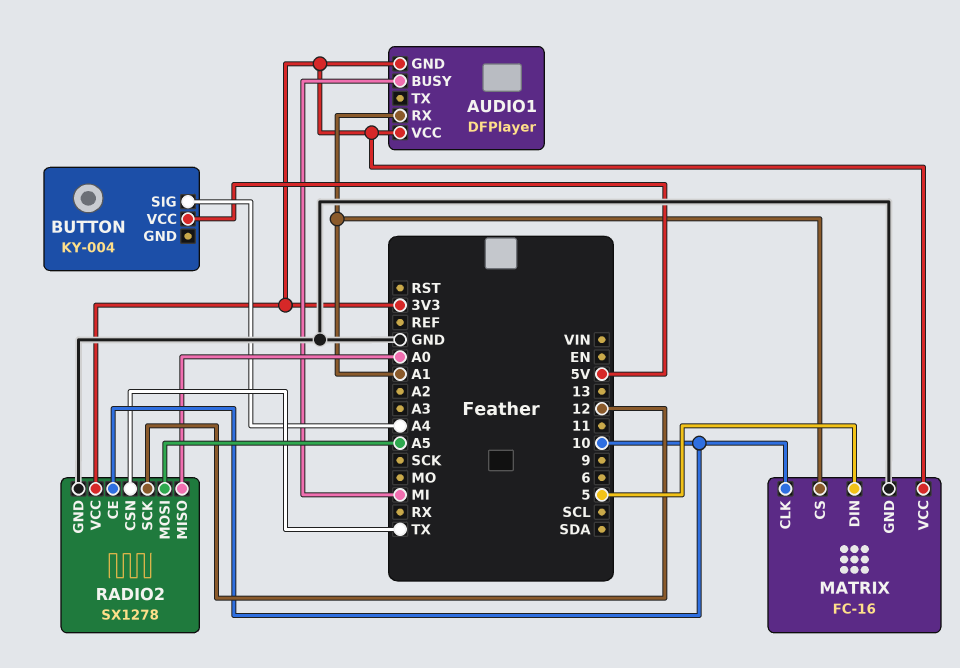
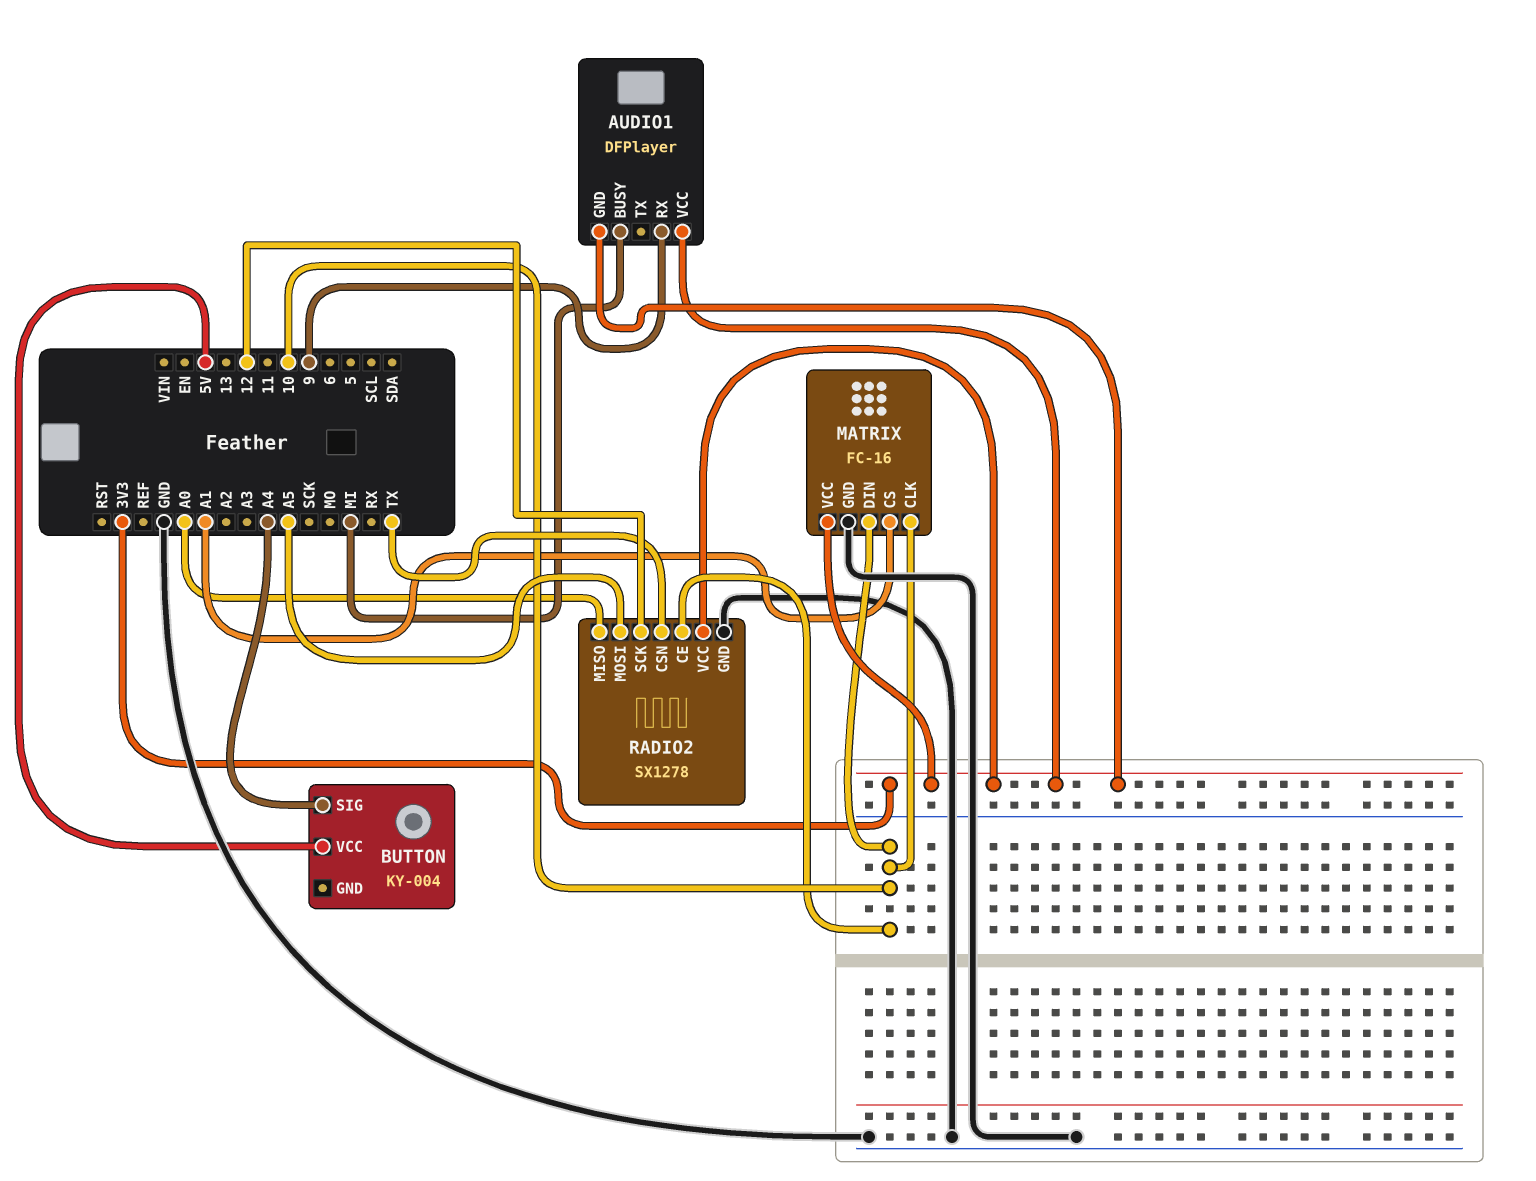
AUDIO1 pin RX: A1 -> 9
MATRIX pin DIN: 5 -> 10

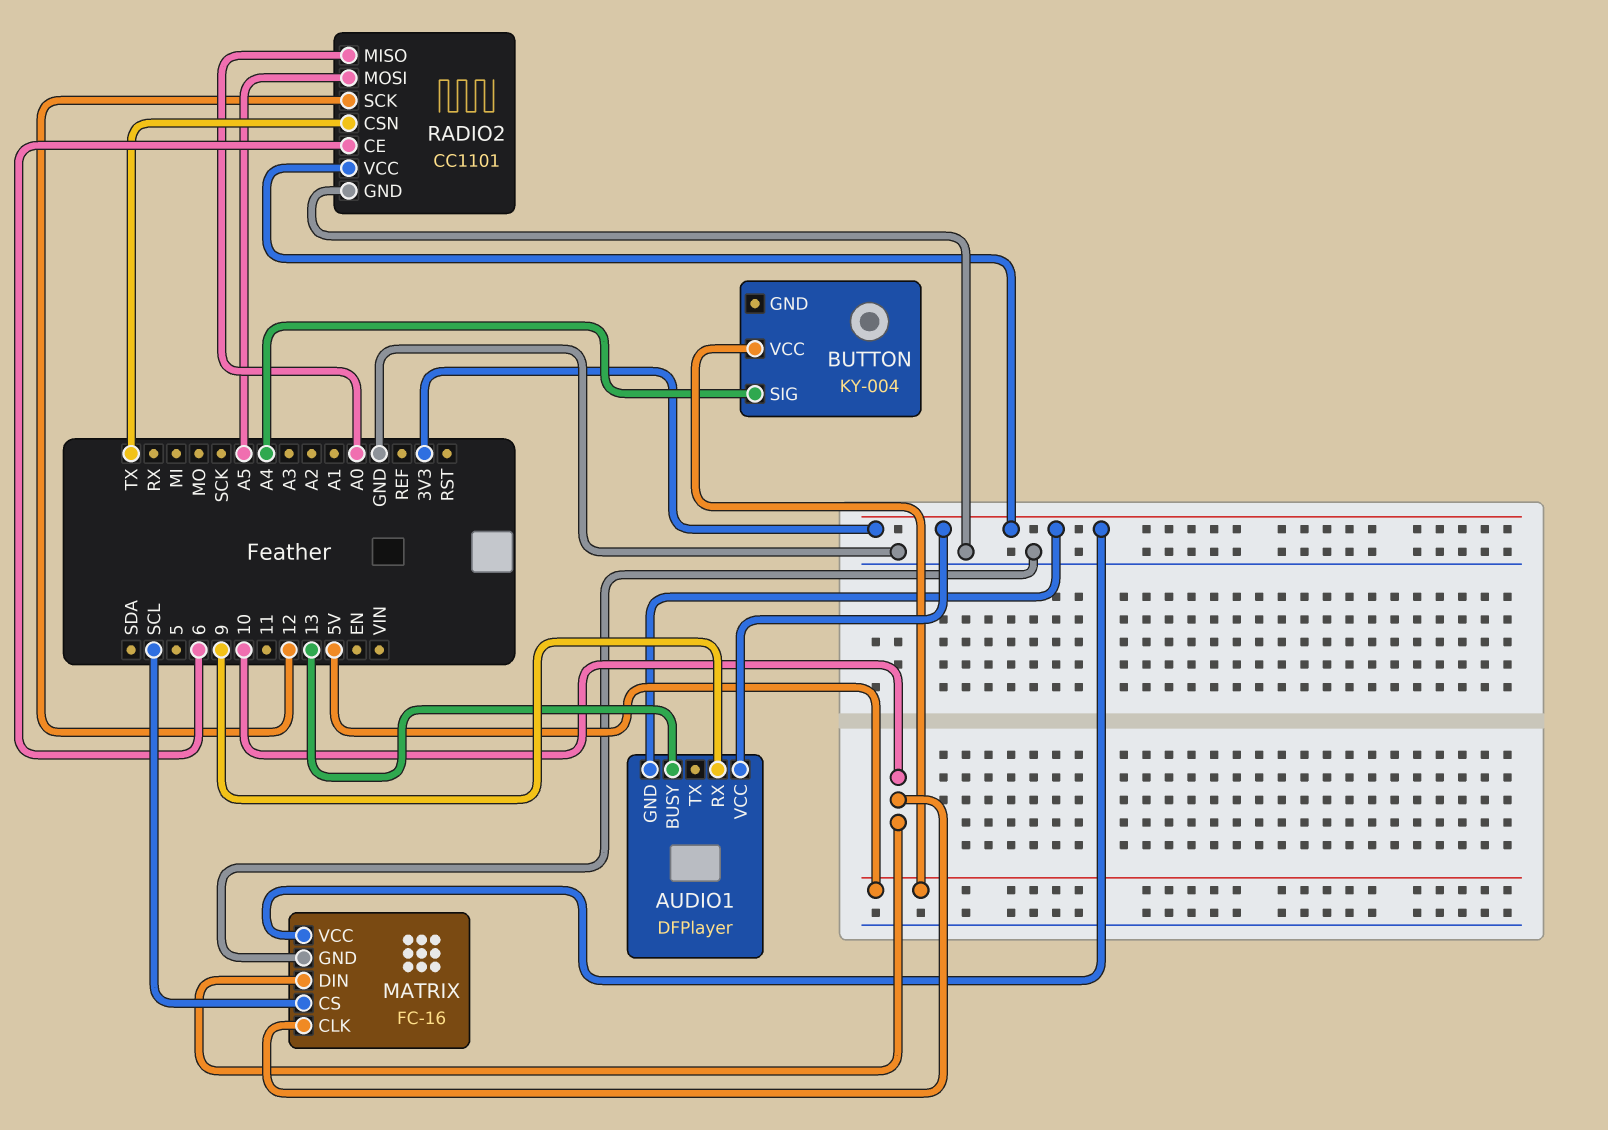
AUDIO1 pin BUSY: MI -> 13
MATRIX pin CS: A1 -> SCL
RADIO2: SX1278 -> CC1101
RADIO2 pin CE: 10 -> 6

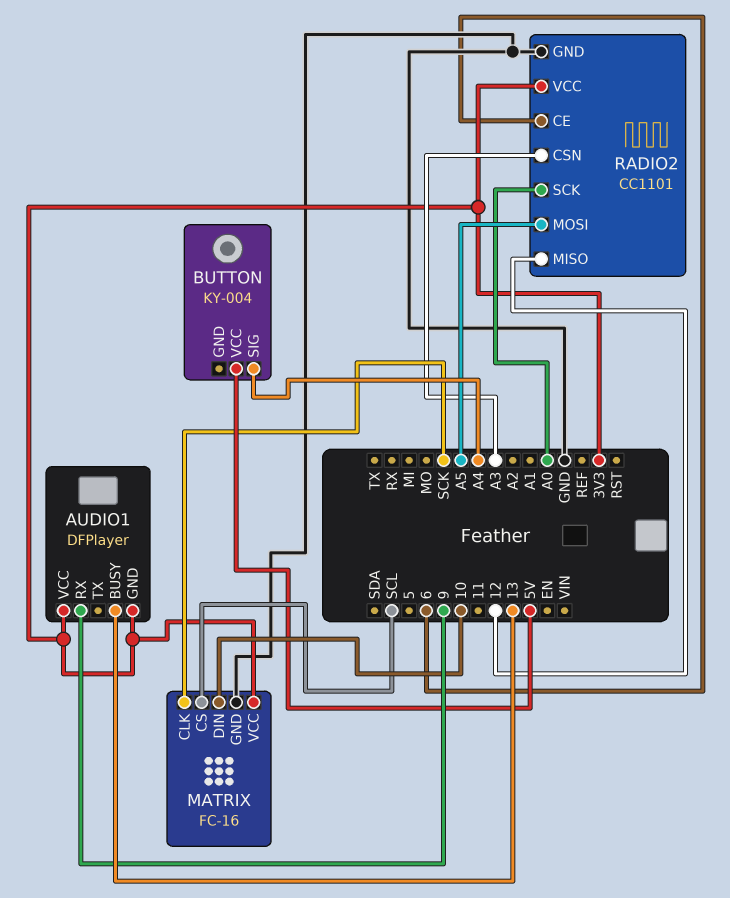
MATRIX pin CLK: 10 -> SCK
RADIO2 pin CSN: TX -> A3
RADIO2 pin MISO: A0 -> 12
RADIO2 pin SCK: 12 -> A0

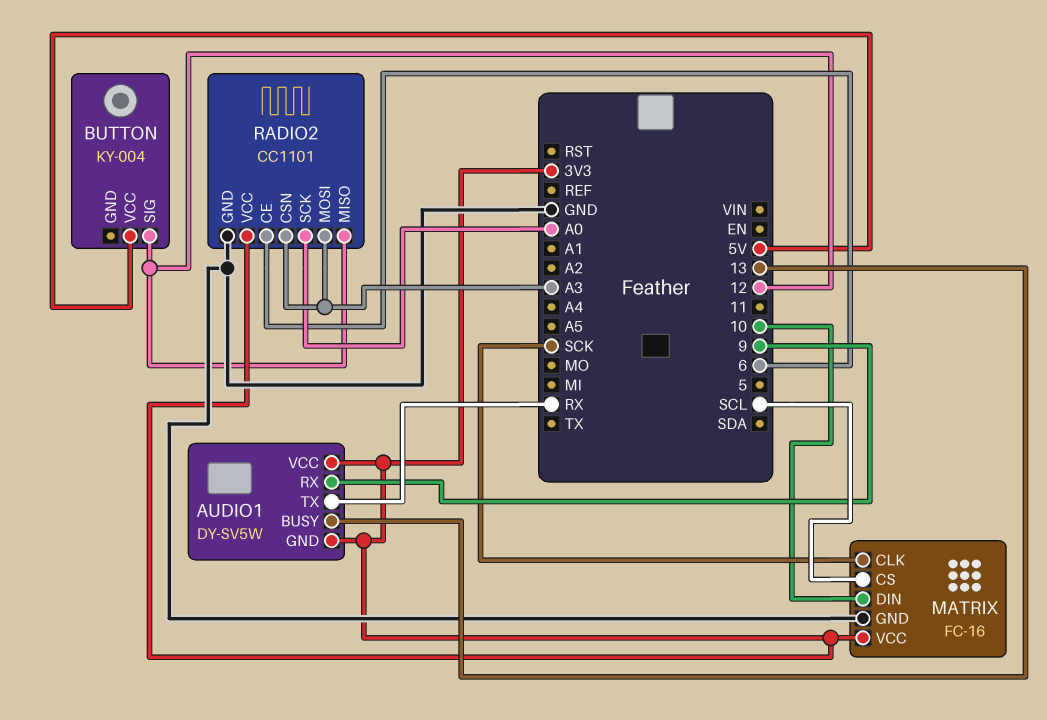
AUDIO1: DFPlayer -> DY-SV5W
AUDIO1 pin TX: none -> RX
BUTTON pin SIG: A4 -> 12
RADIO2 pin MOSI: A5 -> A3

